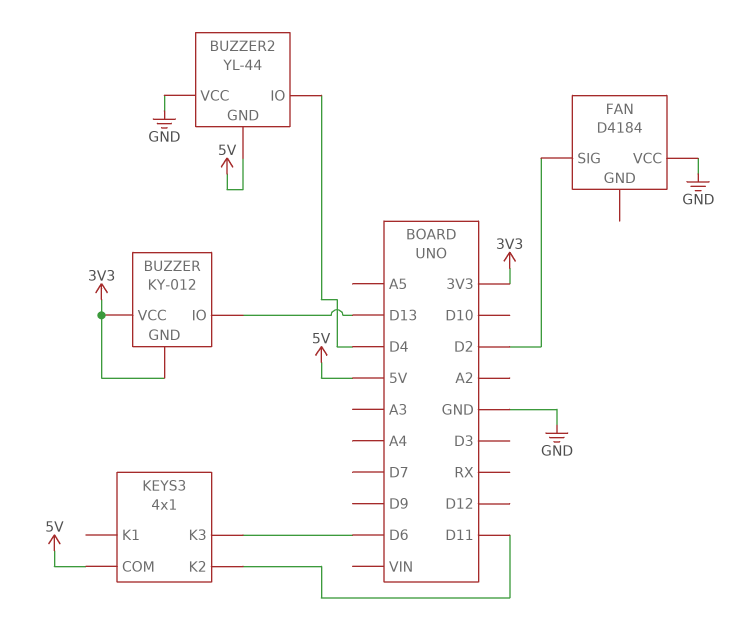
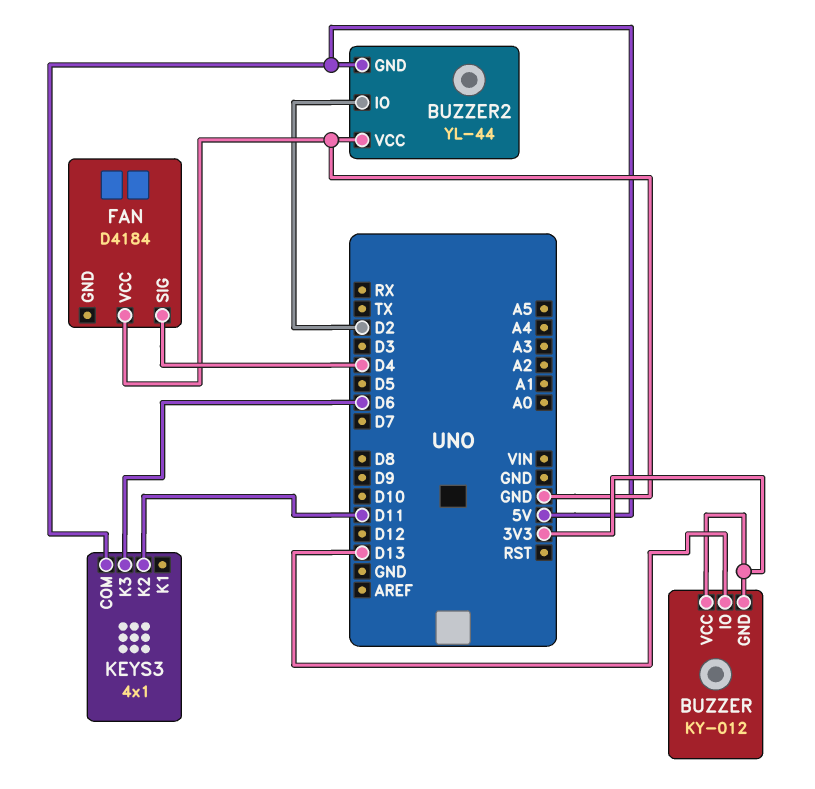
BUZZER2 pin IO: D4 -> D2
FAN pin SIG: D2 -> D4

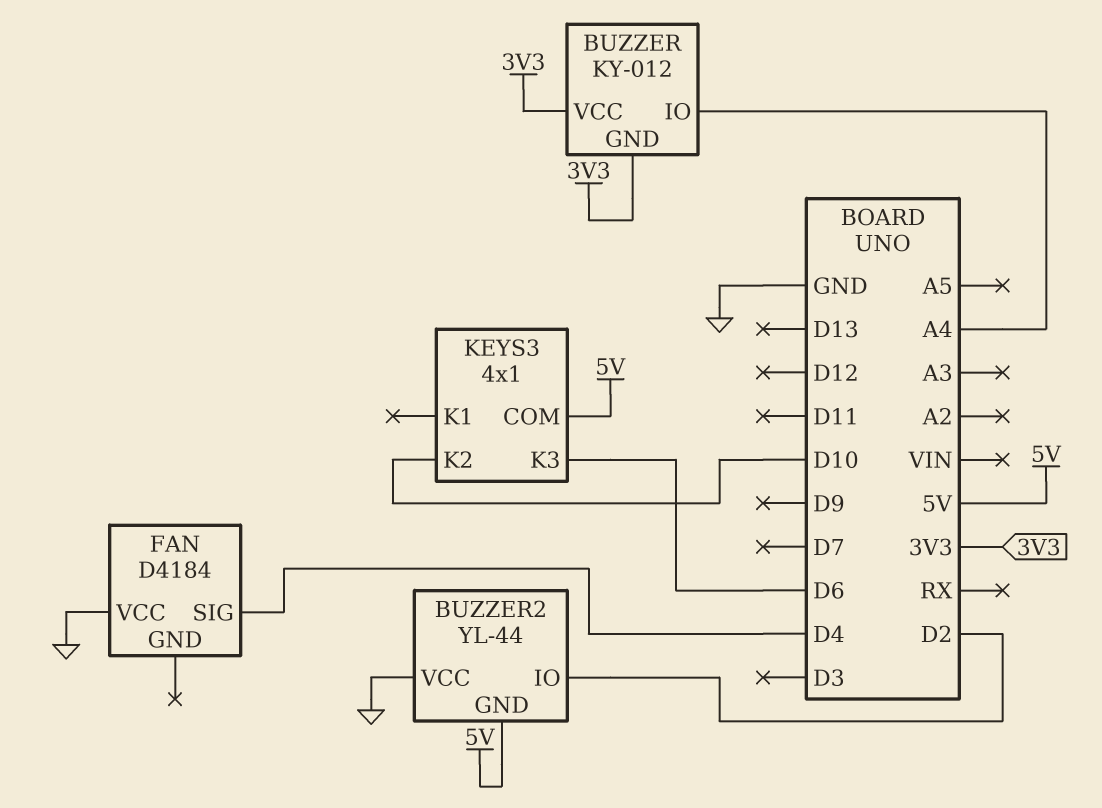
BUZZER pin IO: D13 -> A4
KEYS3 pin K2: D11 -> D10

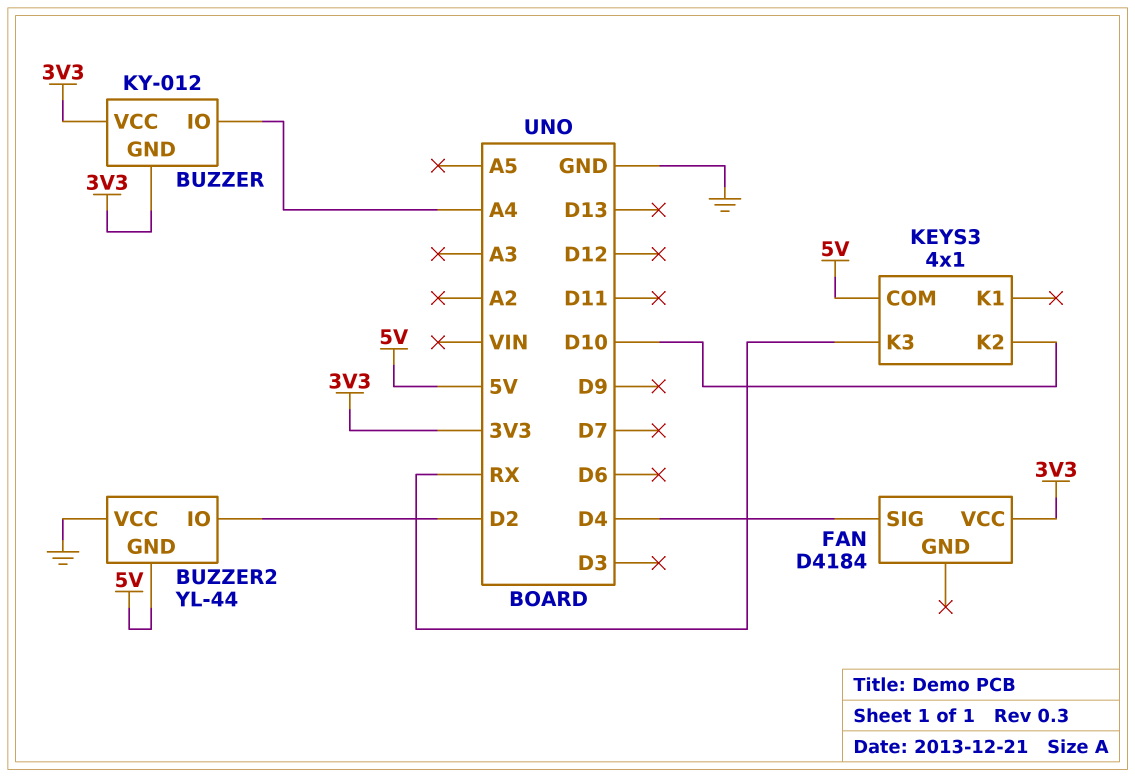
FAN pin VCC: GND -> 3V3
KEYS3 pin K3: D6 -> RX

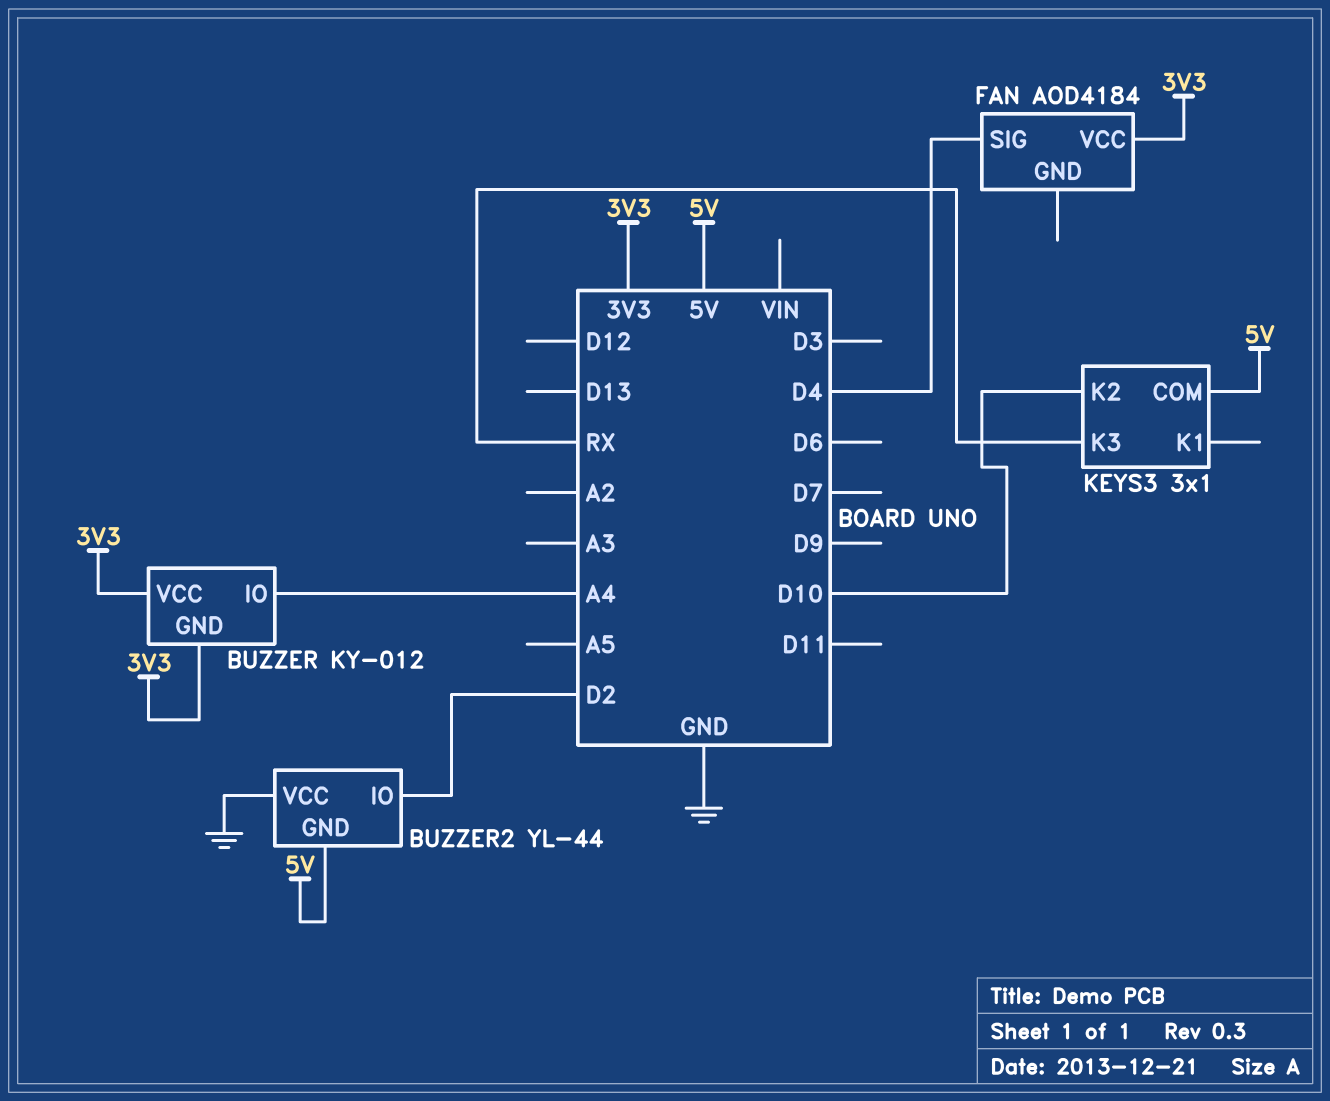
FAN: D4184 -> AOD4184
KEYS3: 4x1 -> 3x1

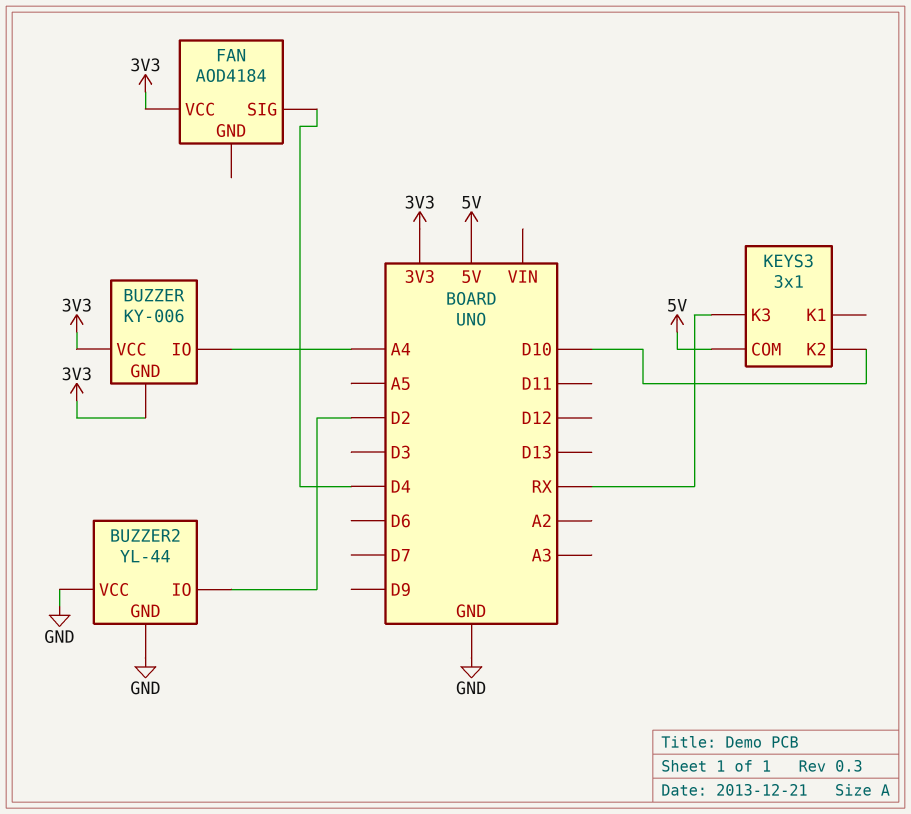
BUZZER: KY-012 -> KY-006
BUZZER2 pin GND: 5V -> GND

